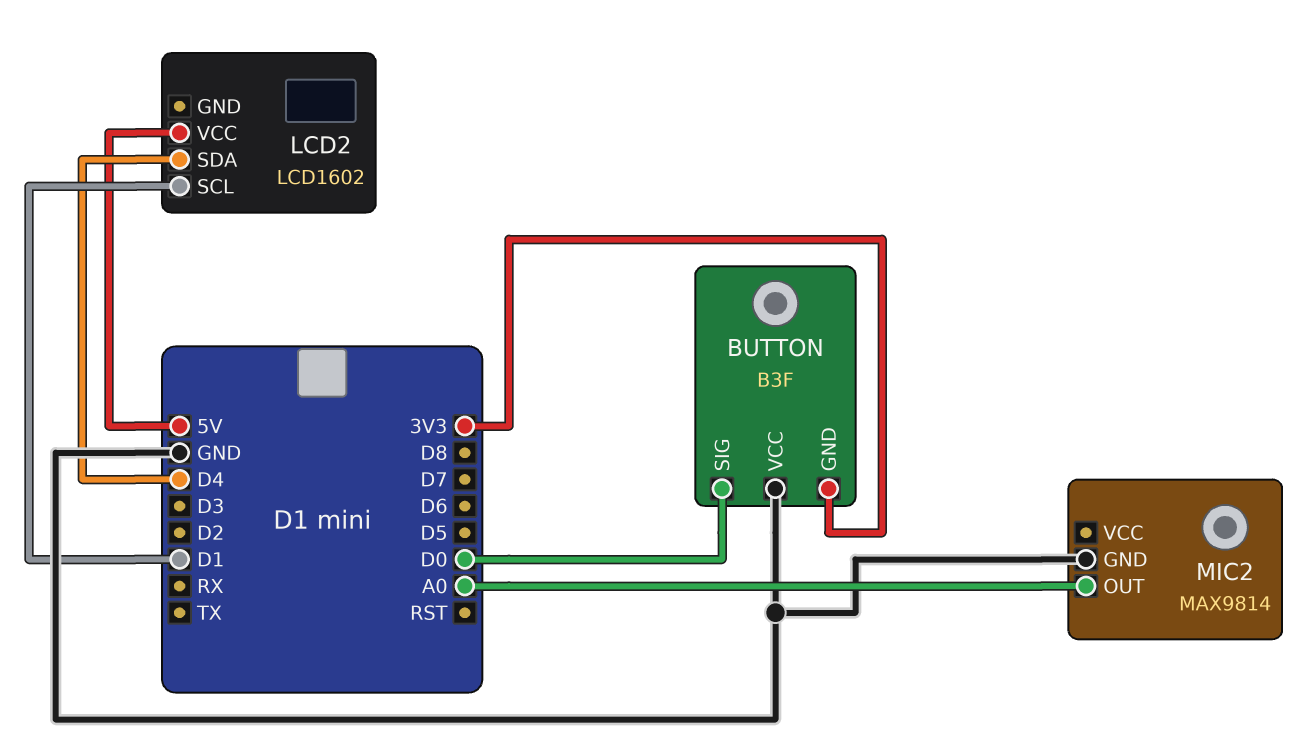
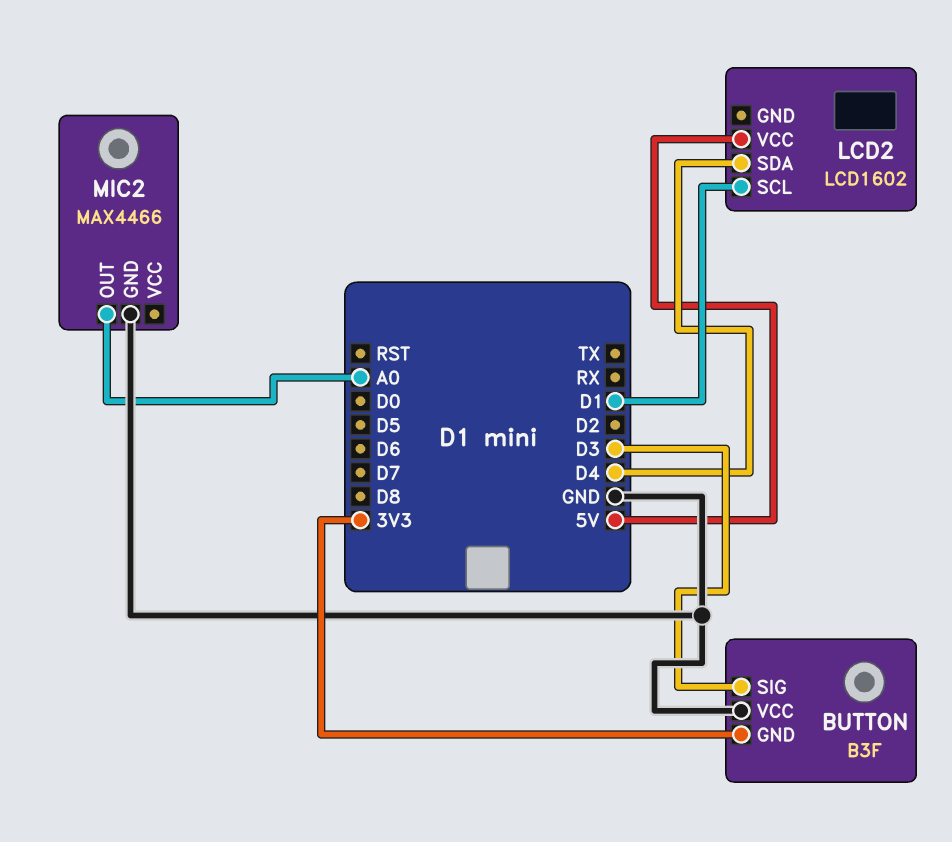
BUTTON pin SIG: D0 -> D3
MIC2: MAX9814 -> MAX4466

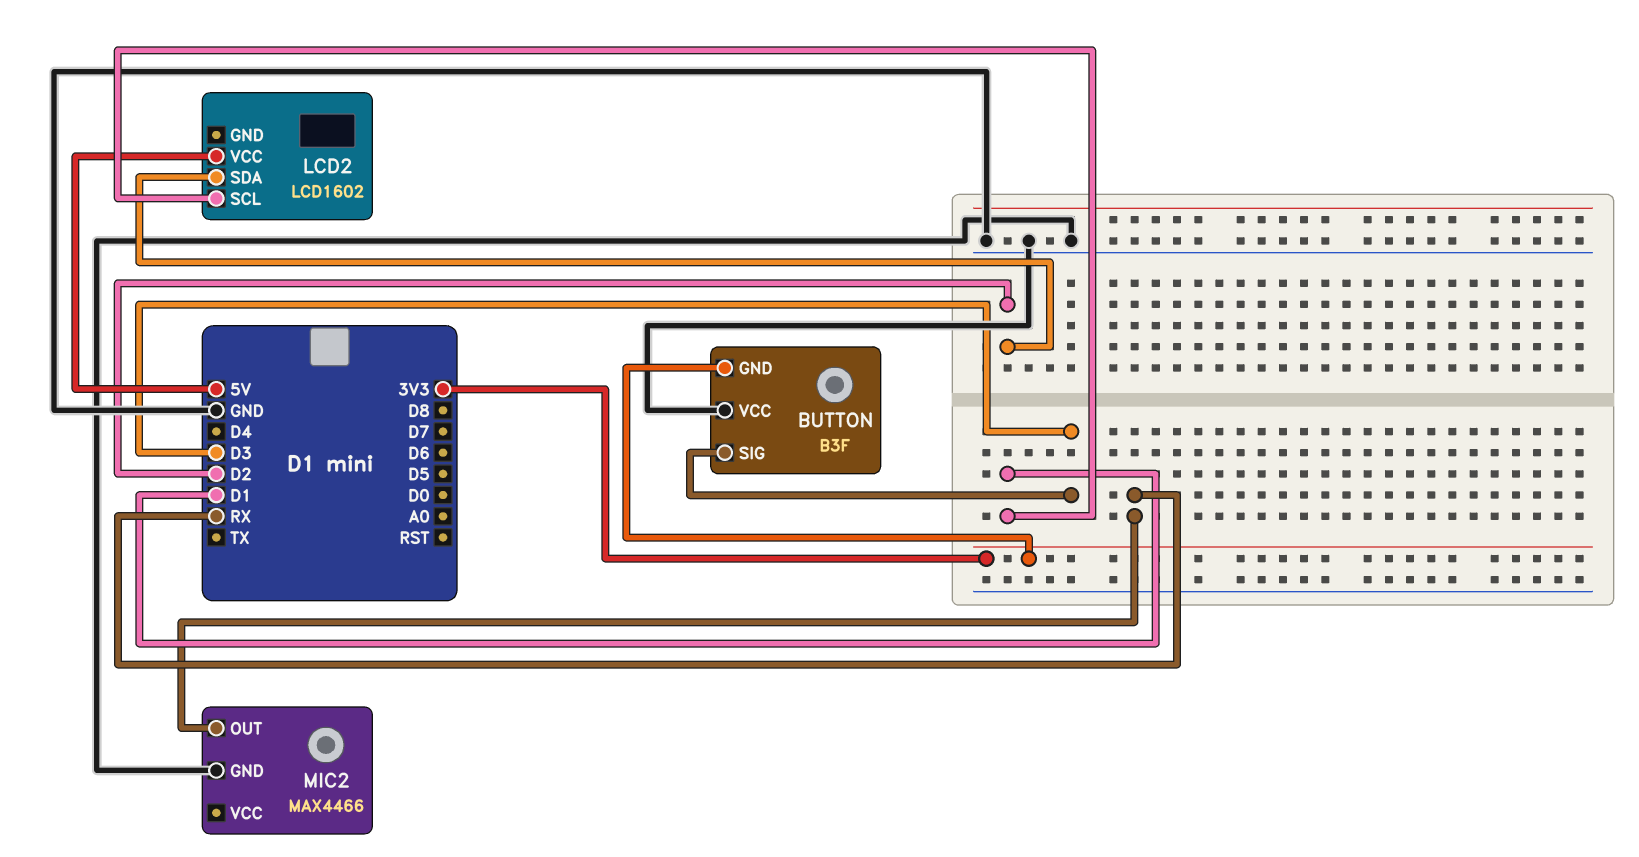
LCD2 pin SDA: D4 -> D2
MIC2 pin OUT: A0 -> RX

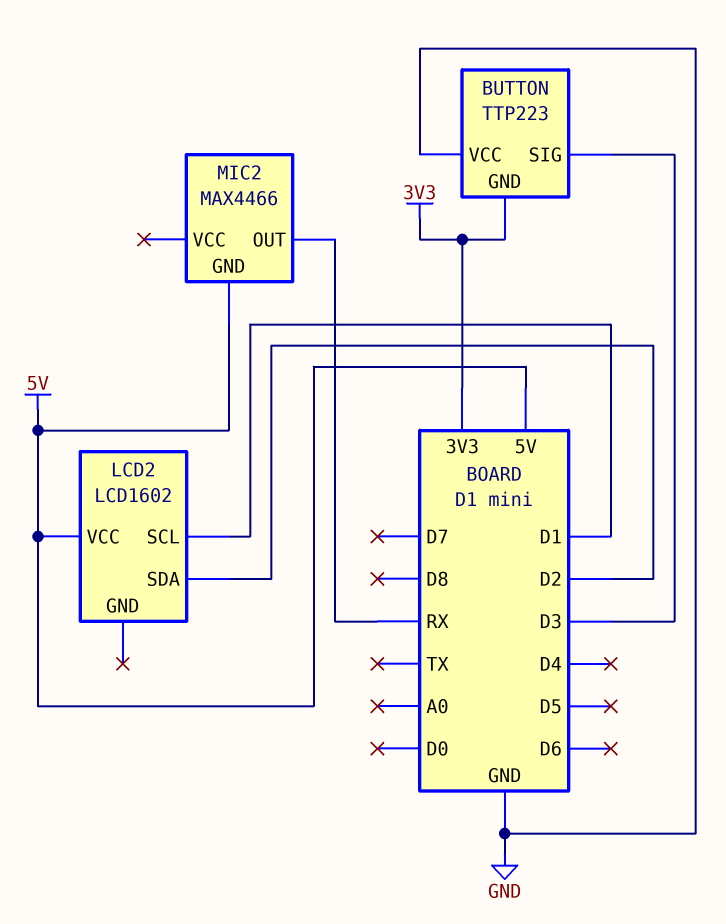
BUTTON: B3F -> TTP223
MIC2 pin GND: GND -> 5V

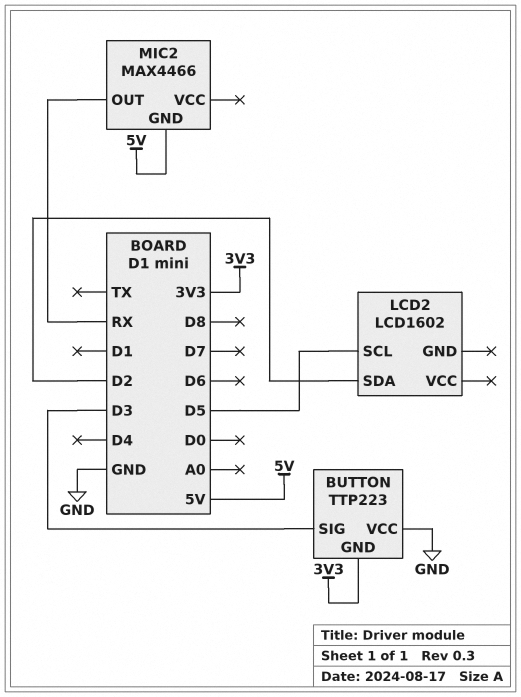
LCD2 pin SCL: D1 -> D5
LCD2 pin VCC: 5V -> none

